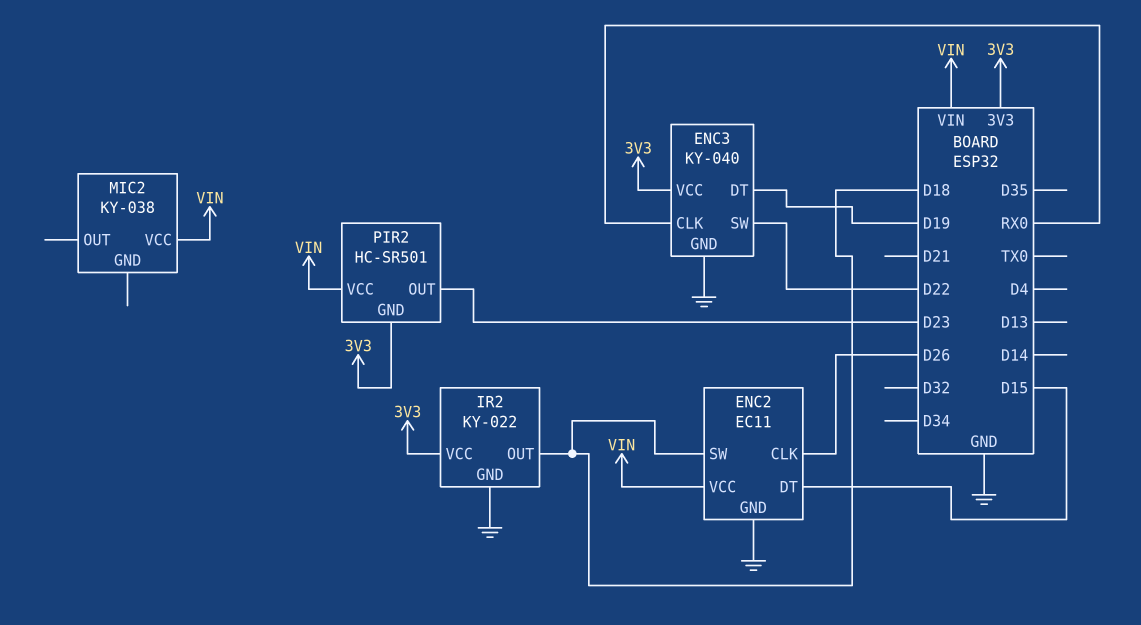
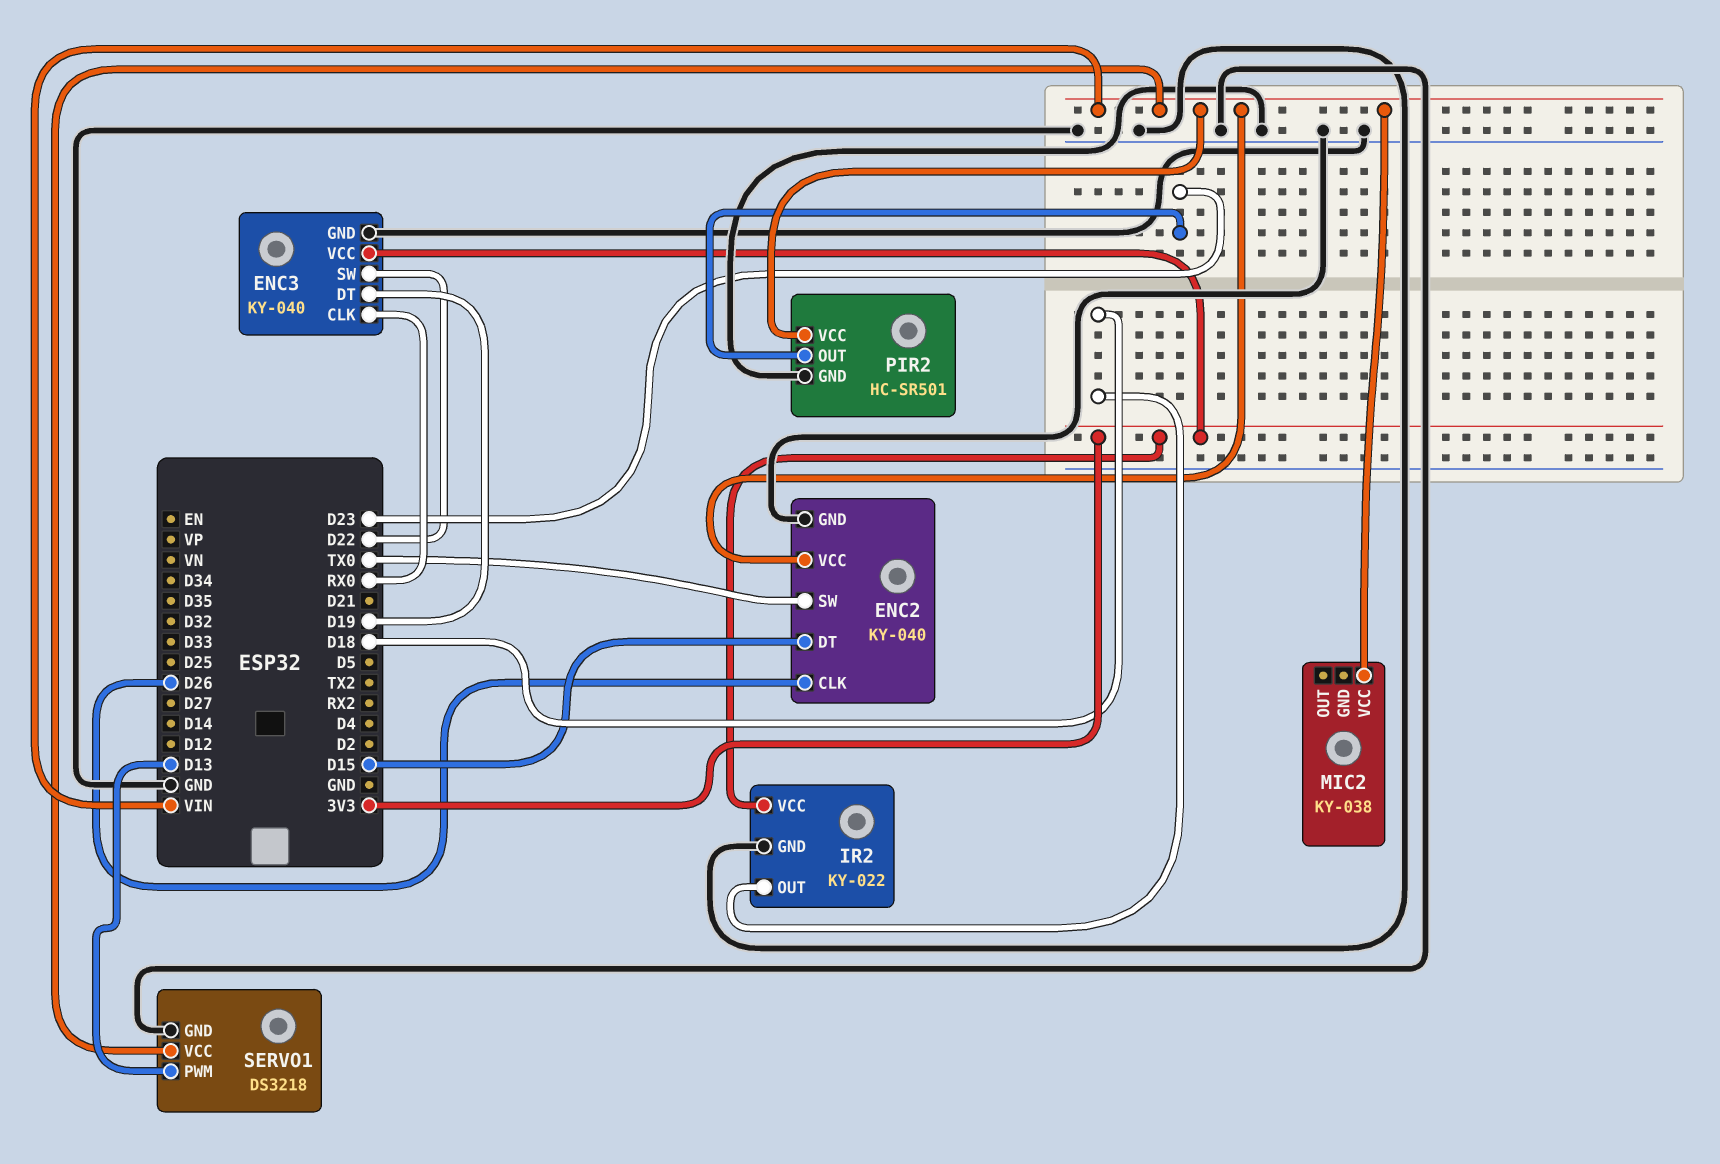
ENC2: EC11 -> KY-040
ENC2 pin SW: D18 -> TX0
PIR2 pin GND: 3V3 -> GND
SERVO1: none -> DS3218
SERVO1 pin GND: none -> GND
SERVO1 pin PWM: none -> D13
SERVO1 pin VCC: none -> VIN

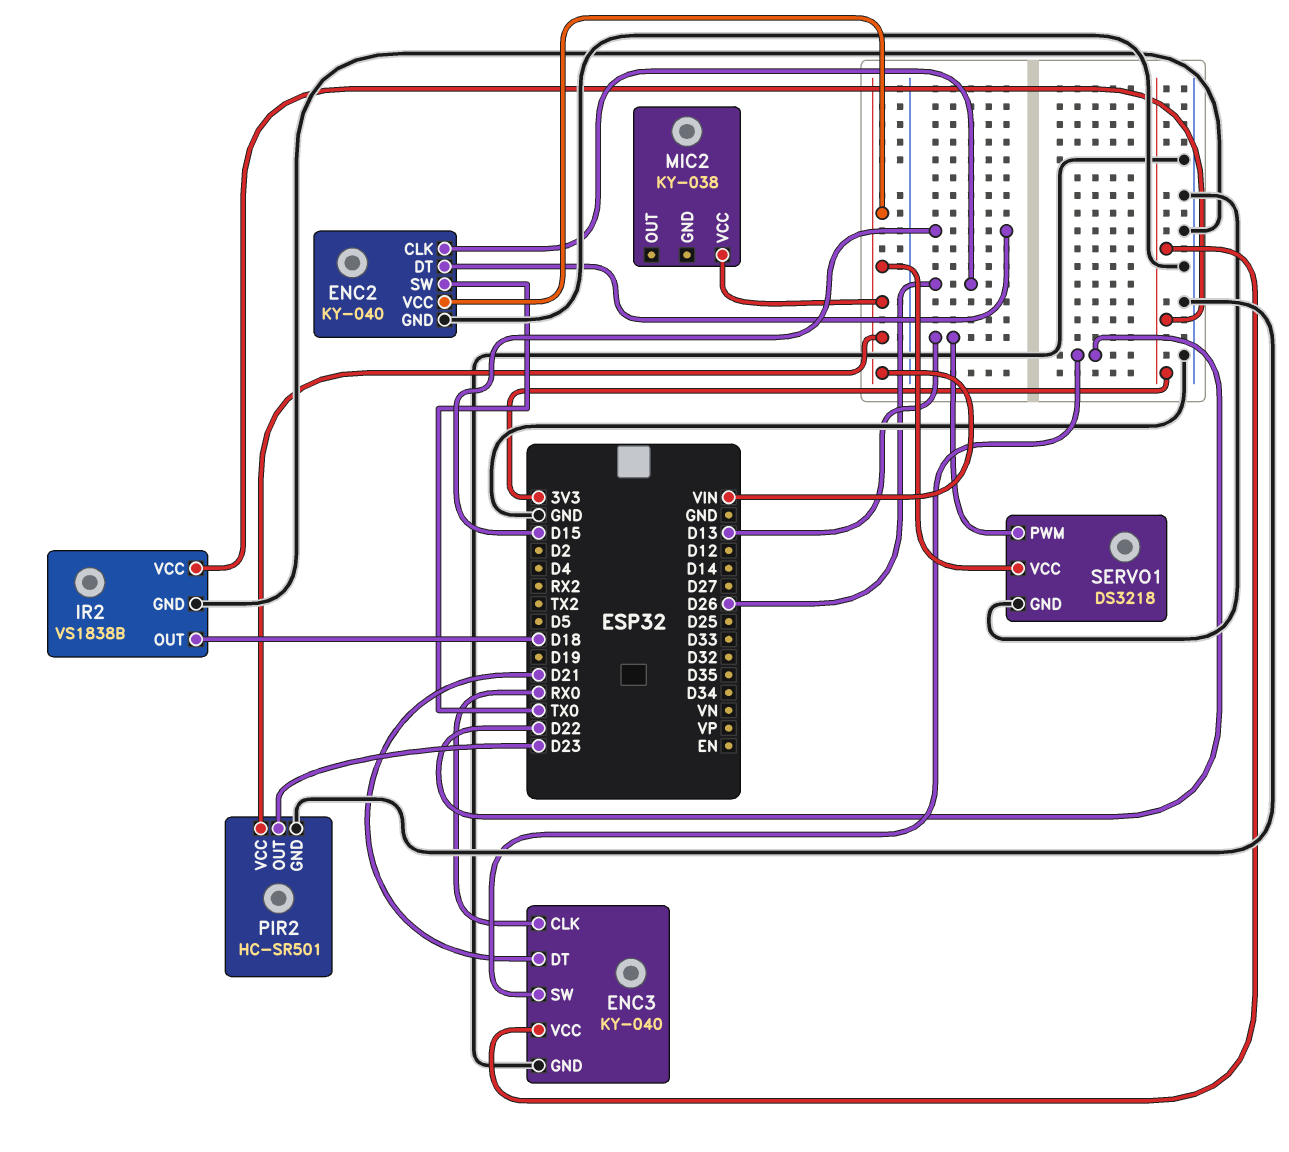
ENC3 pin DT: D19 -> D21
IR2: KY-022 -> VS1838B

